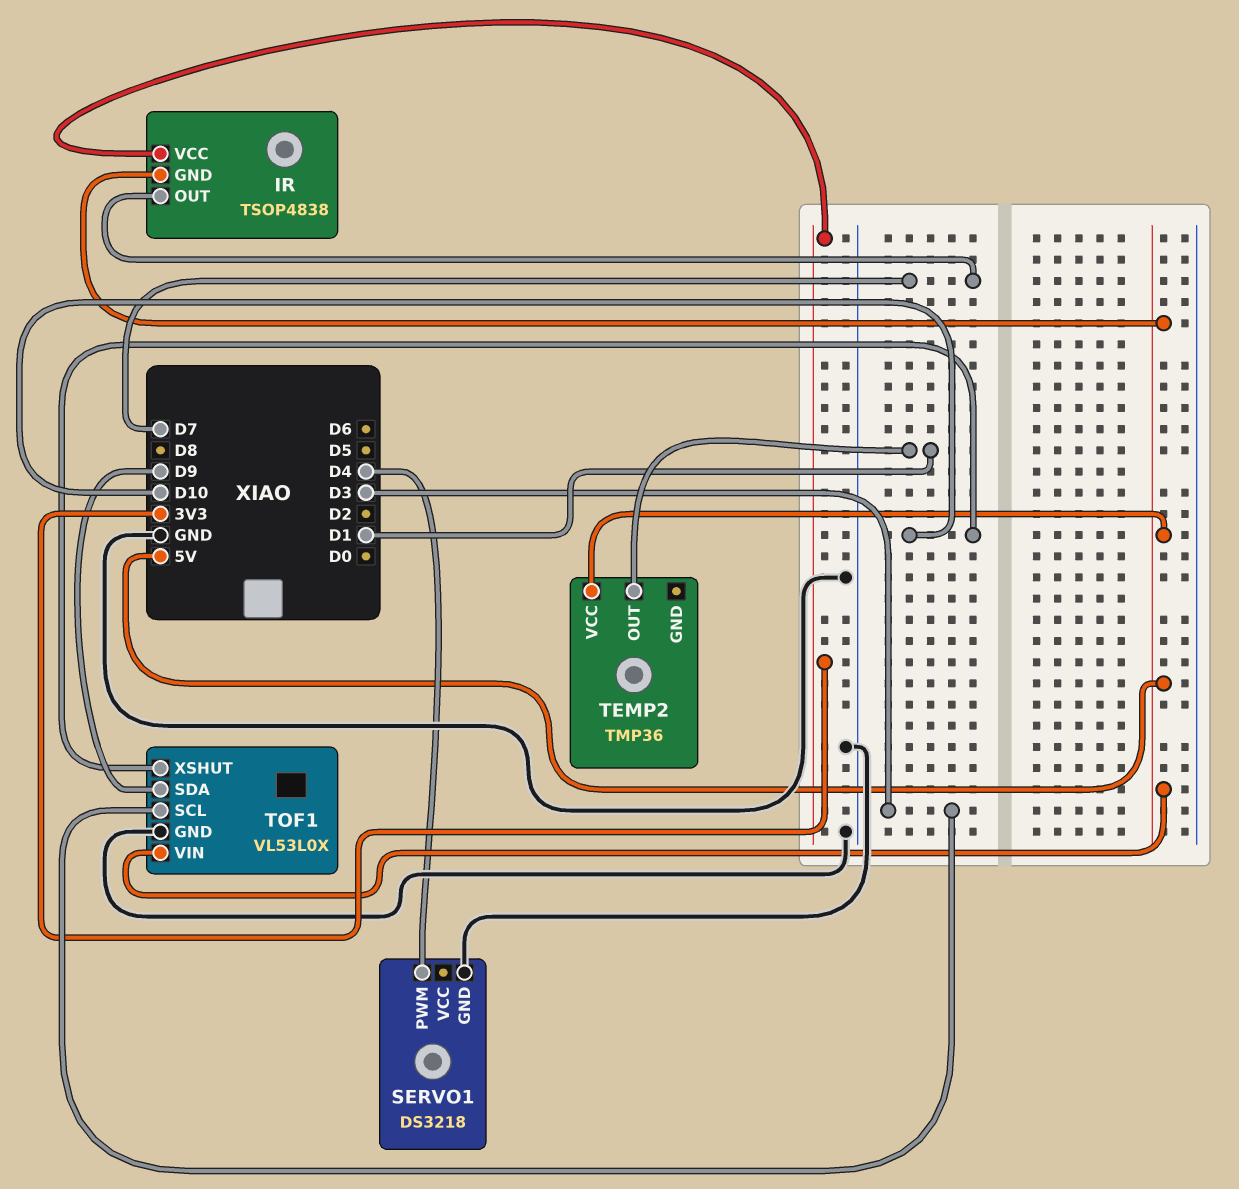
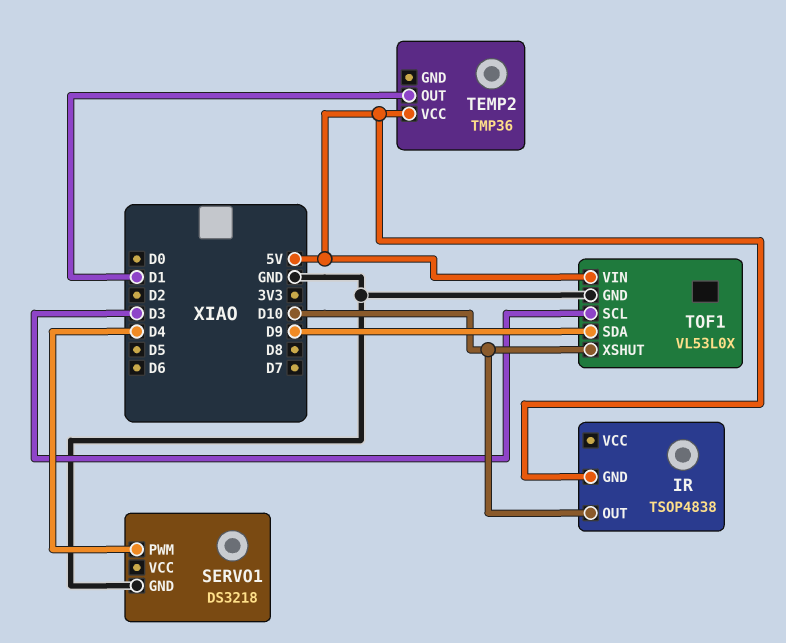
IR pin OUT: D7 -> D10
IR pin VCC: 3V3 -> none

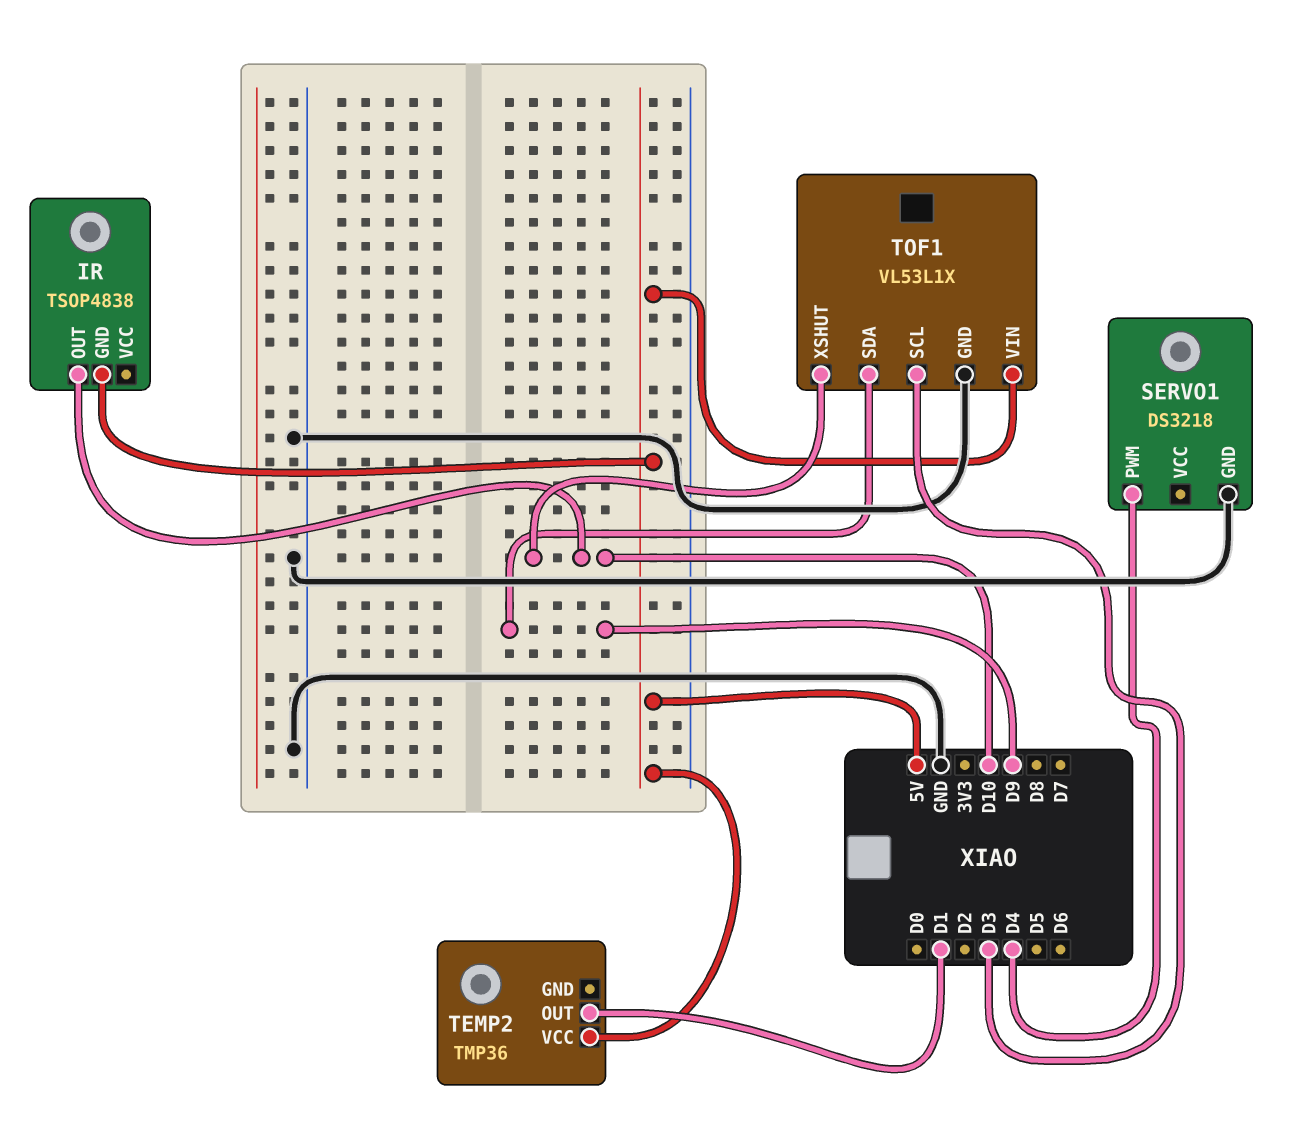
TOF1: VL53L0X -> VL53L1X

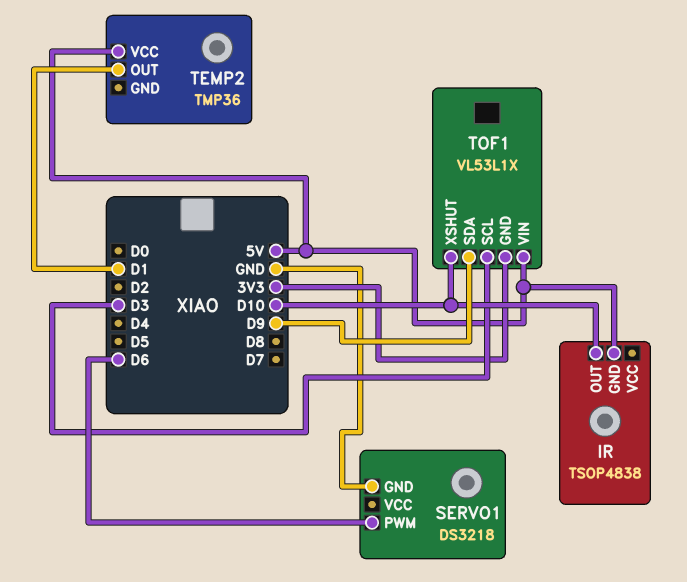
SERVO1 pin PWM: D4 -> D6
TOF1 pin GND: GND -> 3V3

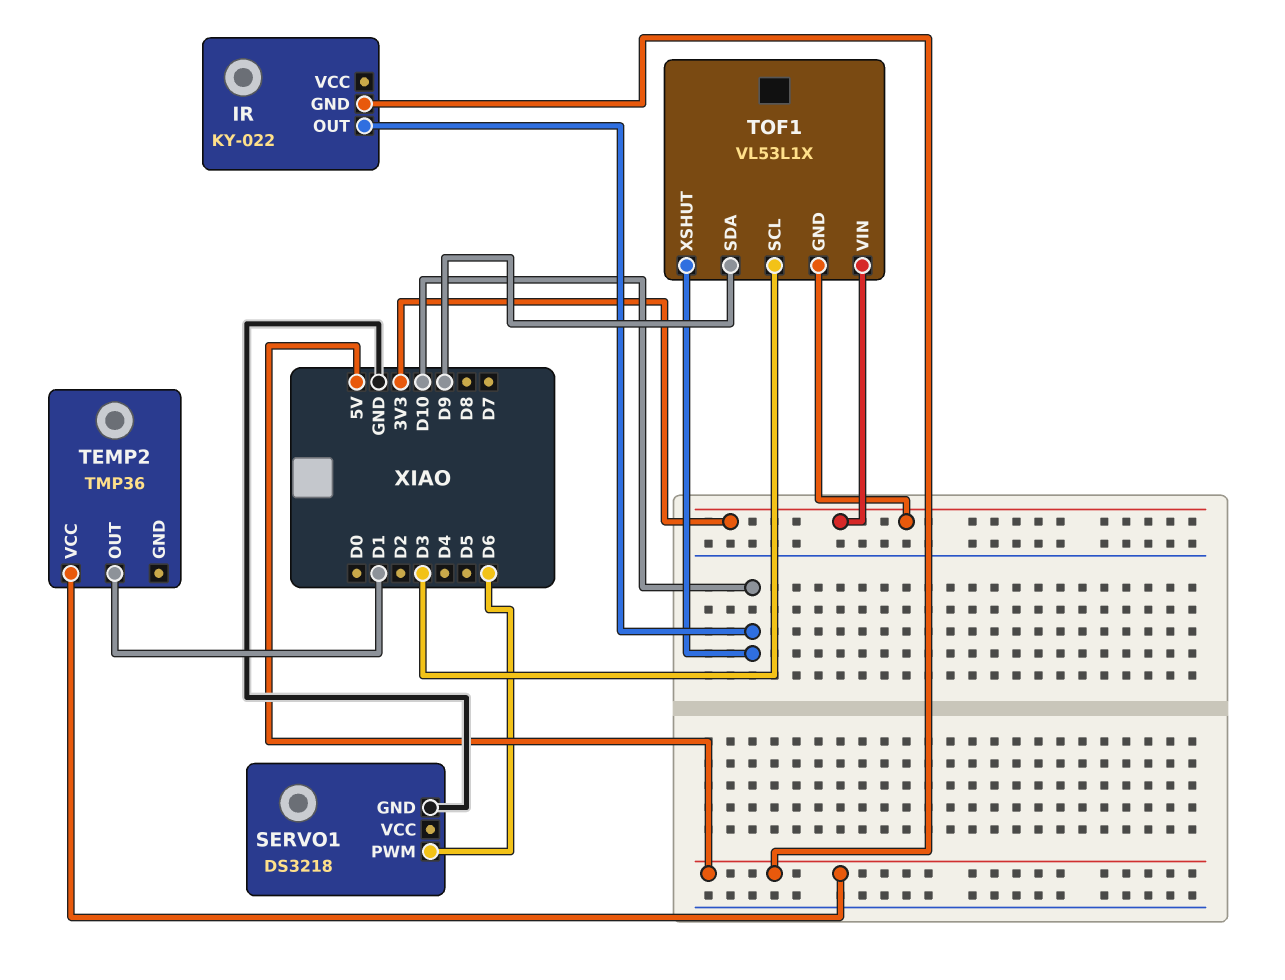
IR: TSOP4838 -> KY-022
TOF1 pin VIN: 5V -> 3V3

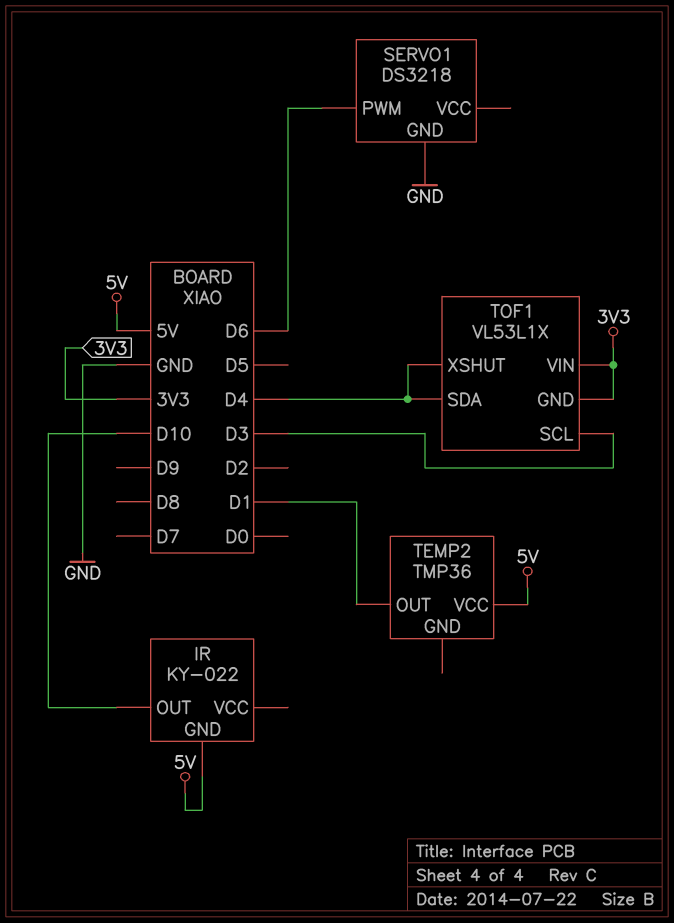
TOF1 pin SDA: D9 -> D4
TOF1 pin XSHUT: D10 -> D4

